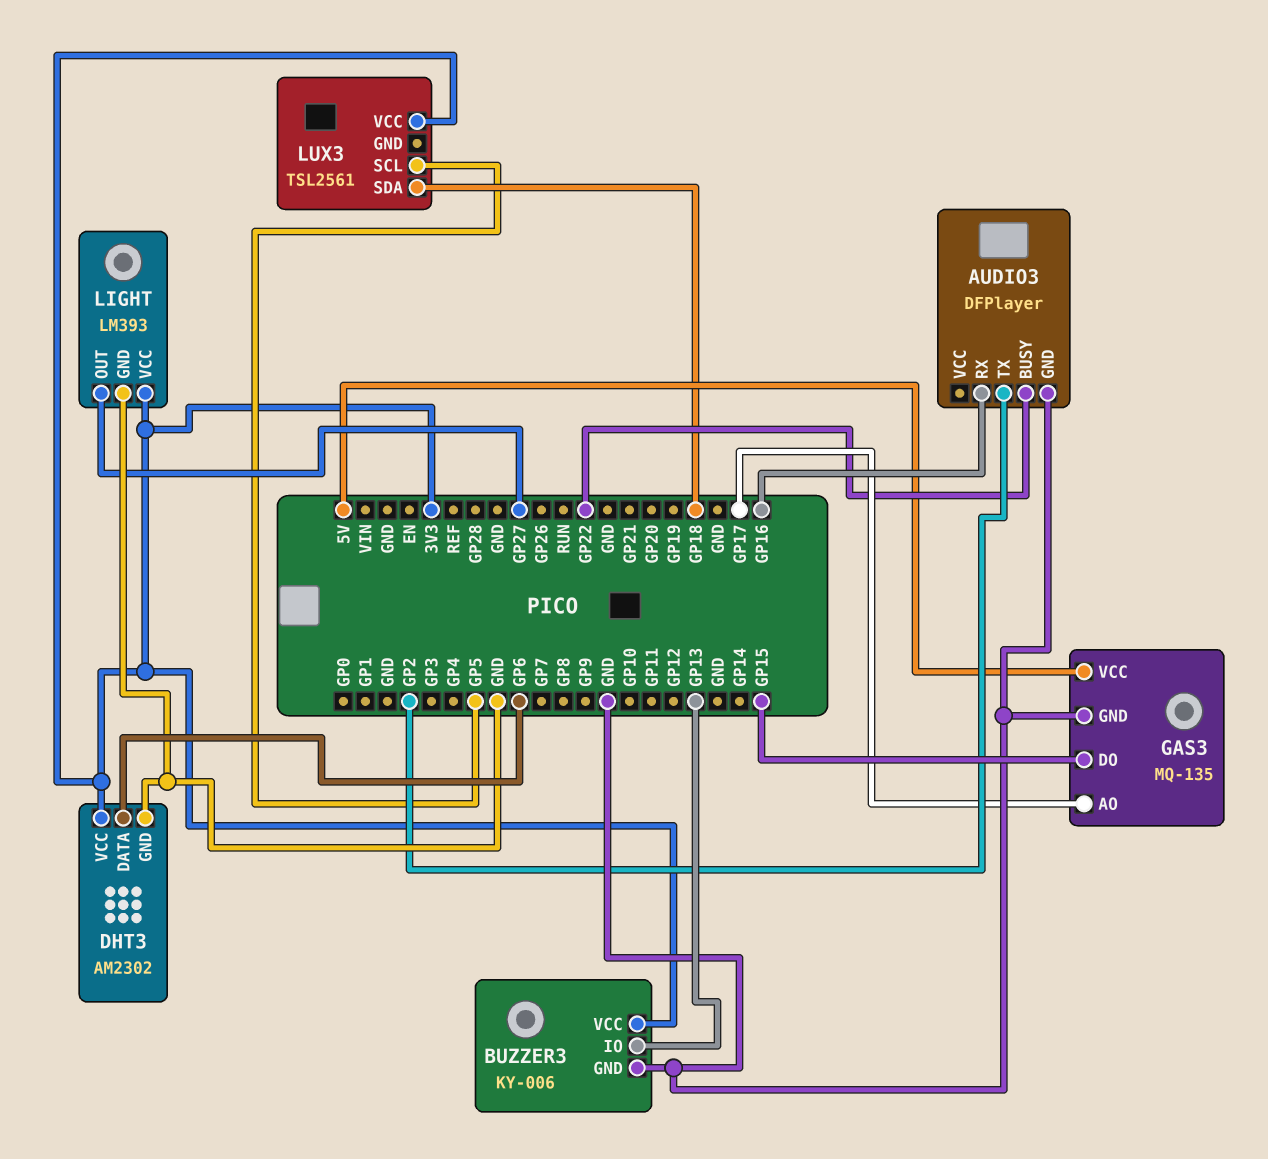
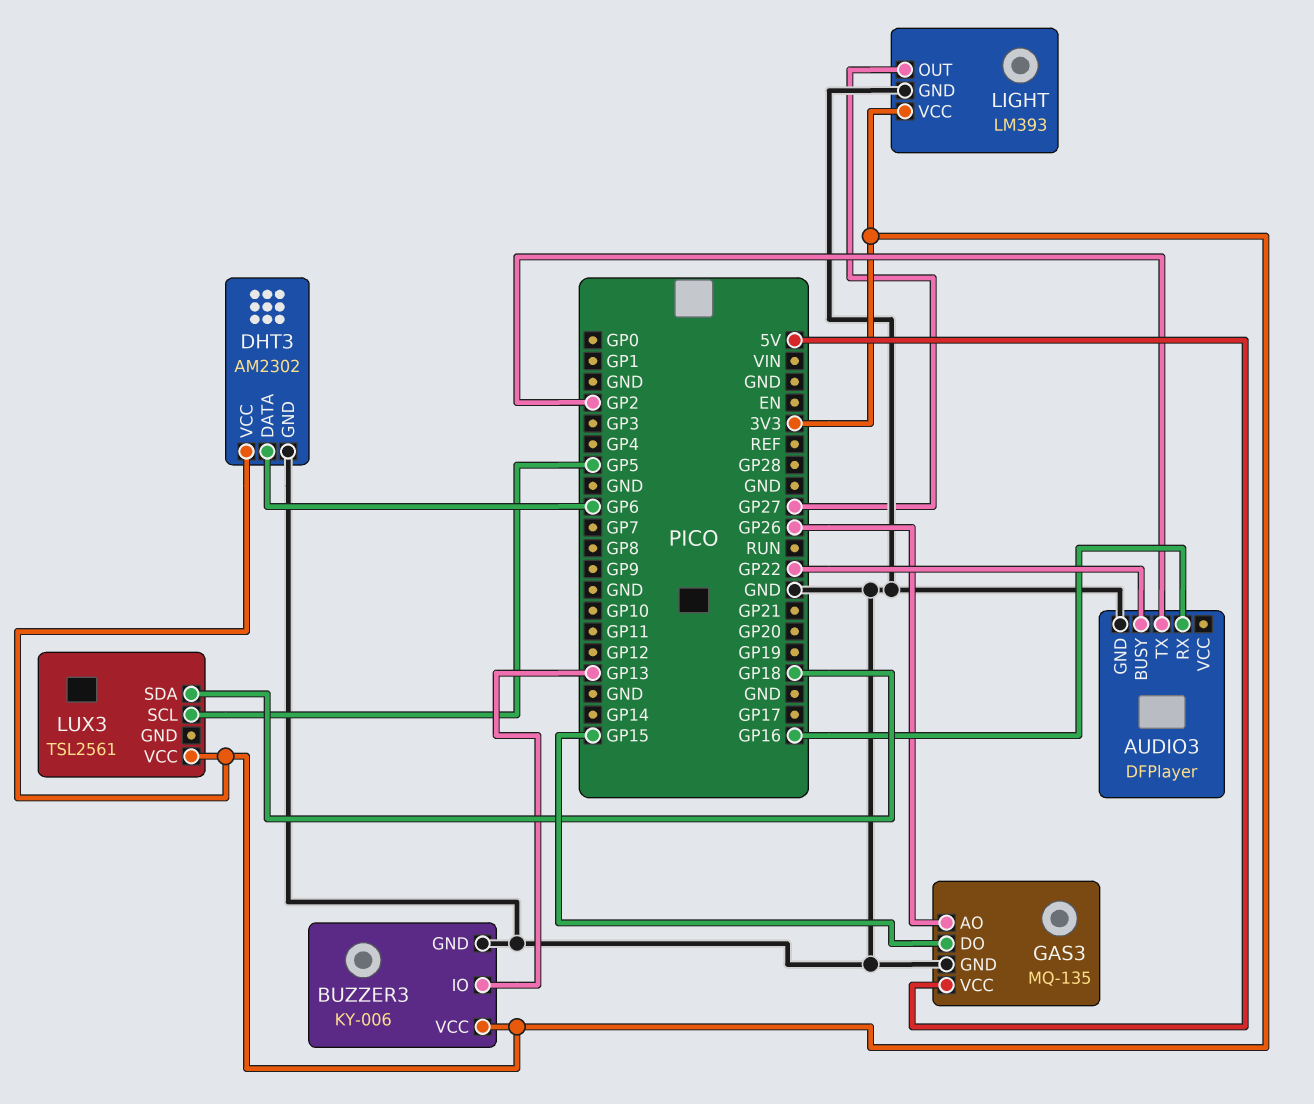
GAS3 pin AO: GP17 -> GP26

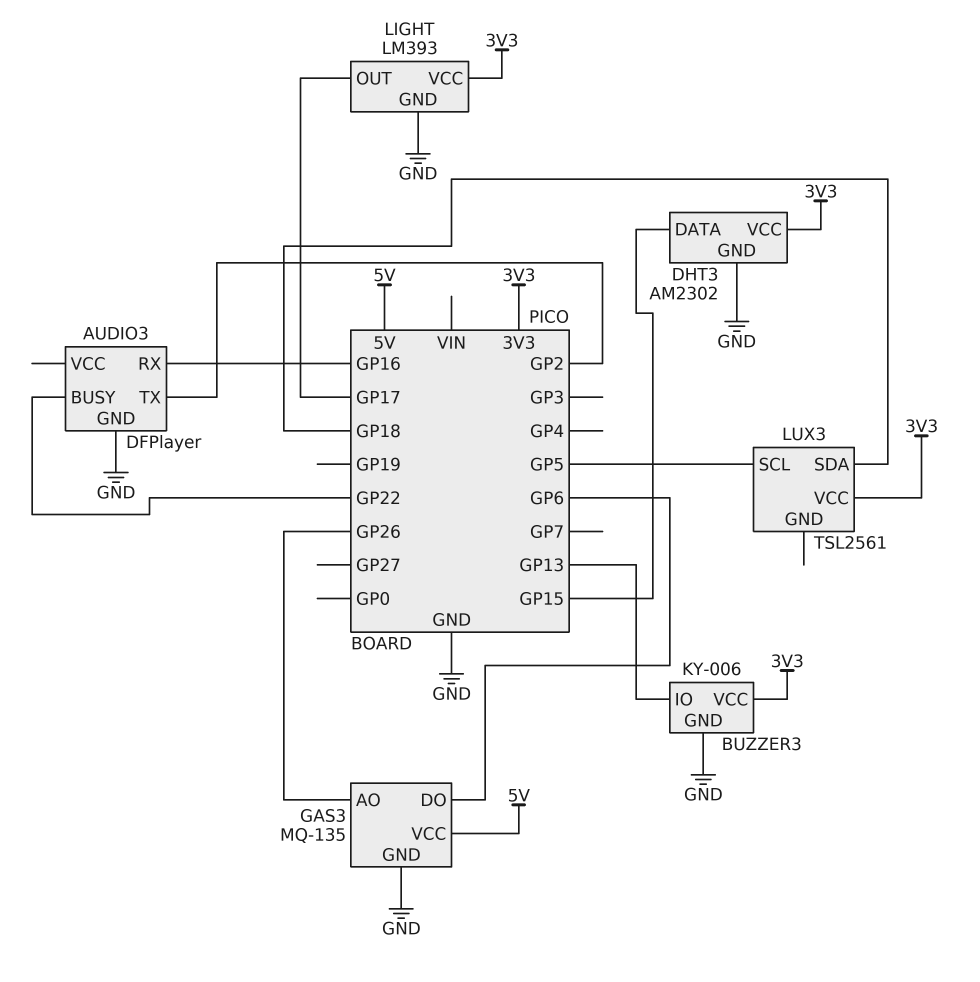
DHT3 pin DATA: GP6 -> GP15
GAS3 pin DO: GP15 -> GP6
LIGHT pin OUT: GP27 -> GP17

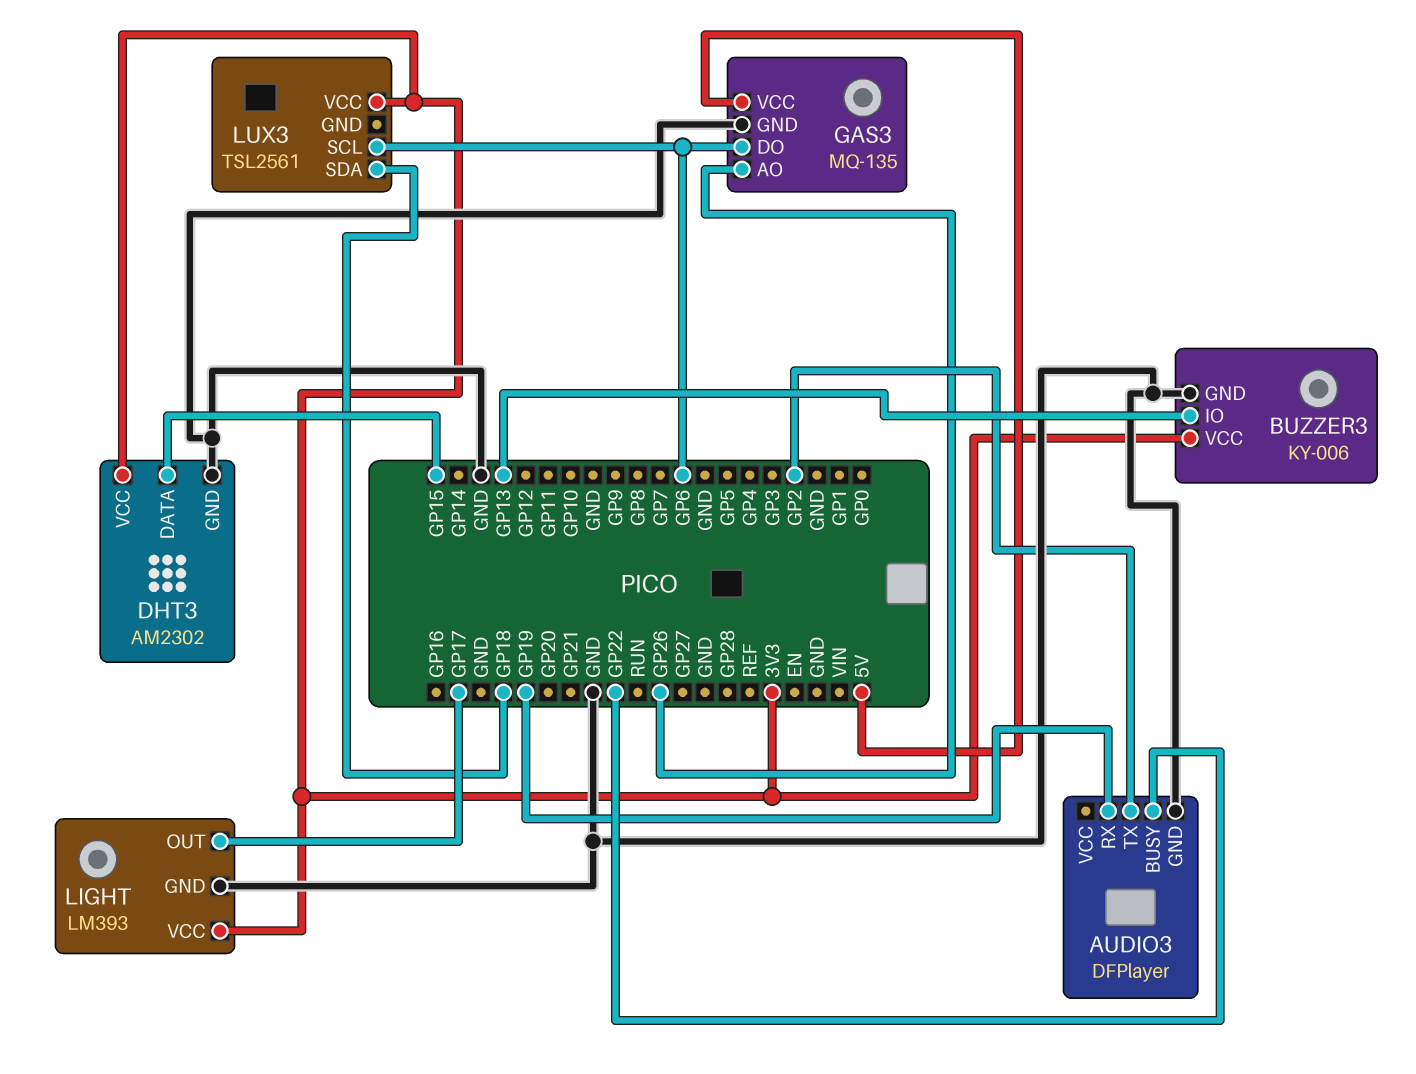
AUDIO3 pin RX: GP16 -> GP19
LUX3 pin SCL: GP5 -> GP6

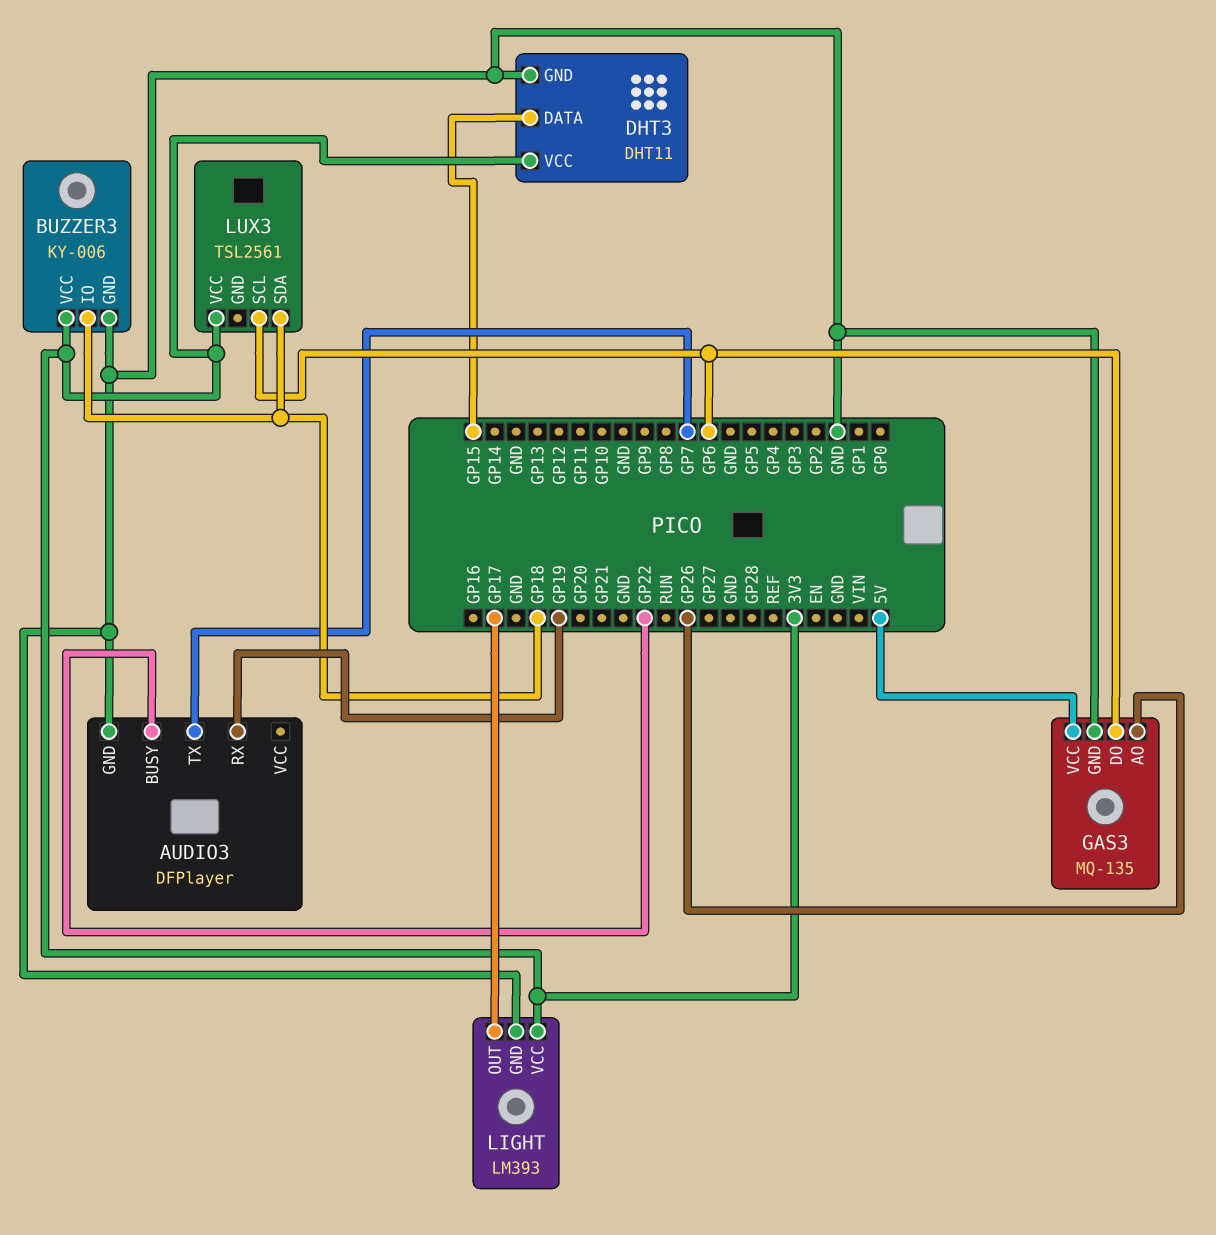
AUDIO3 pin TX: GP2 -> GP7
BUZZER3 pin IO: GP13 -> GP18
DHT3: AM2302 -> DHT11

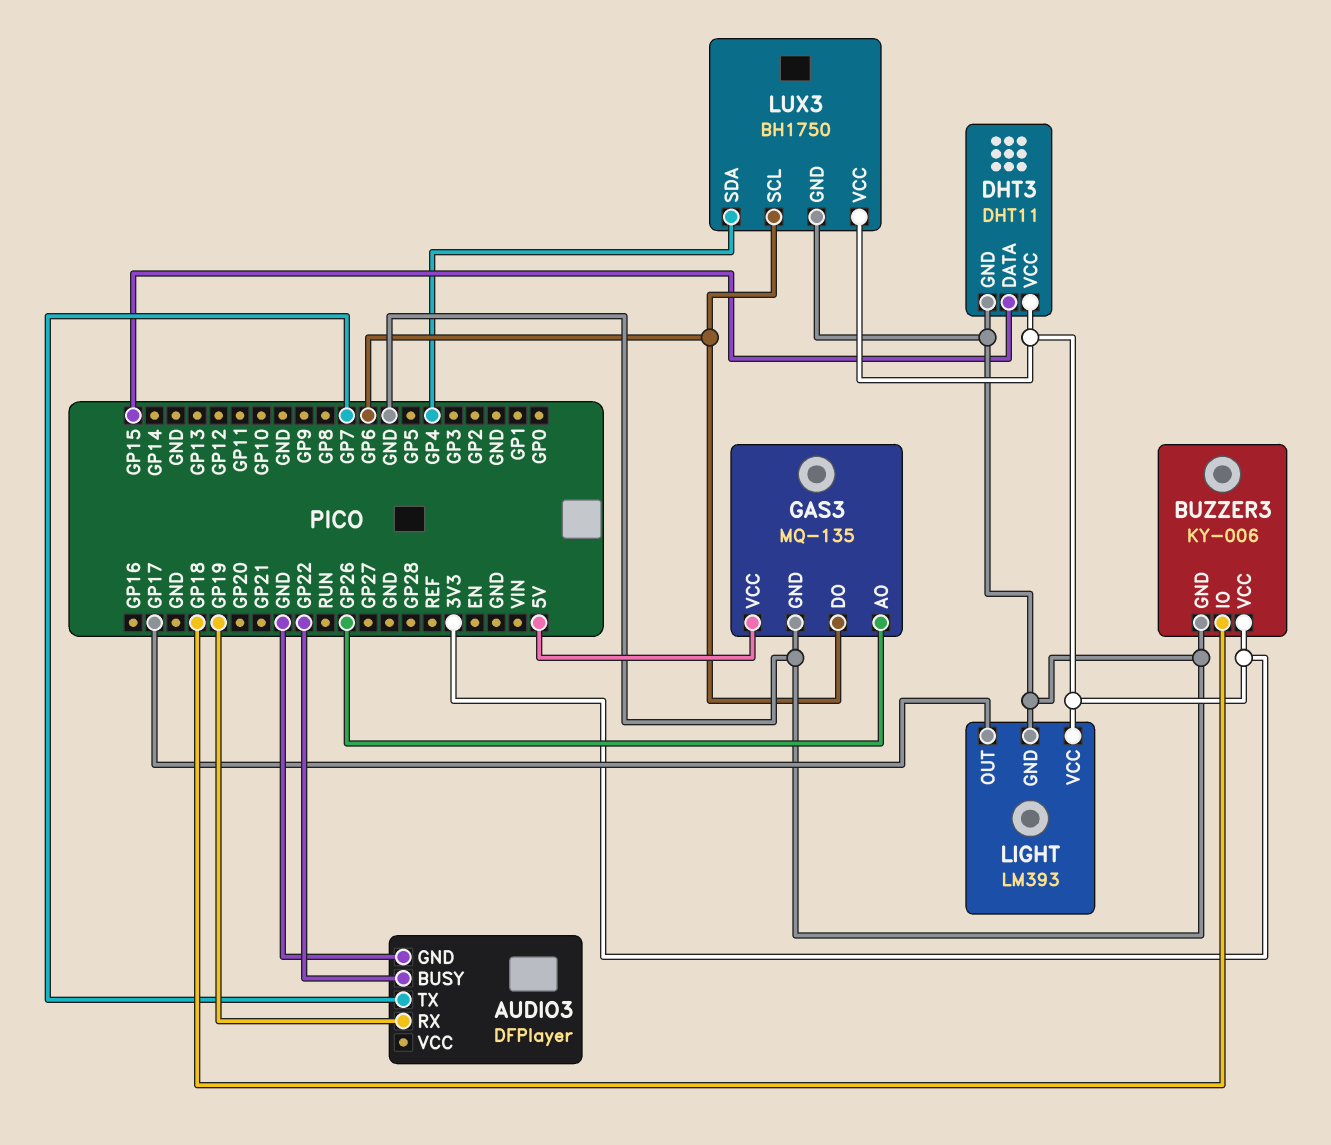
LUX3: TSL2561 -> BH1750
LUX3 pin GND: none -> GND
LUX3 pin SDA: GP18 -> GP4

